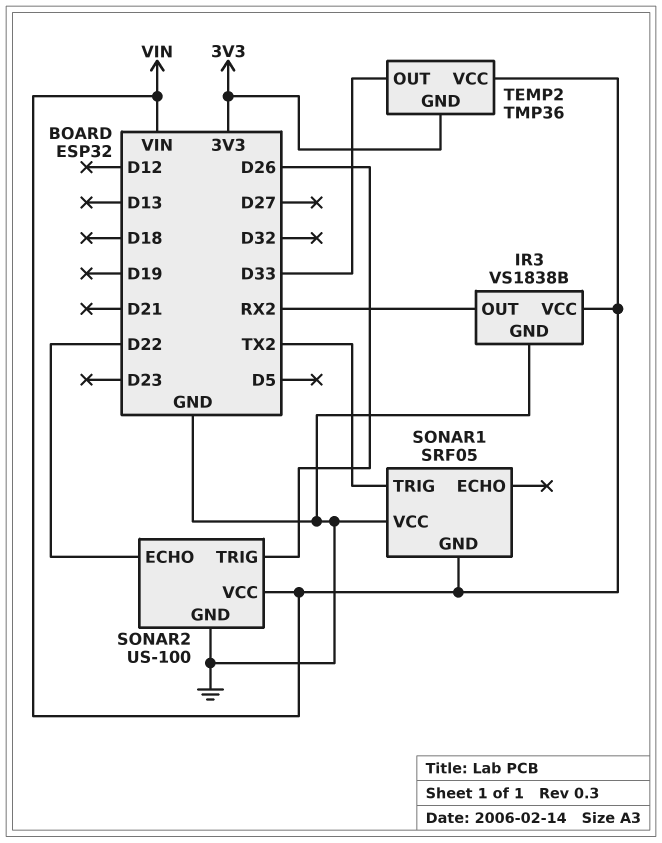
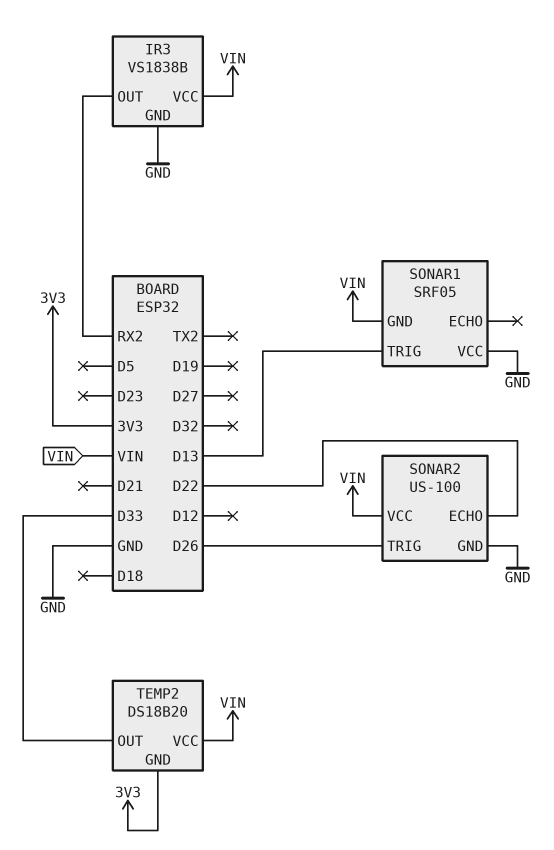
SONAR1 pin TRIG: TX2 -> D13
TEMP2: TMP36 -> DS18B20

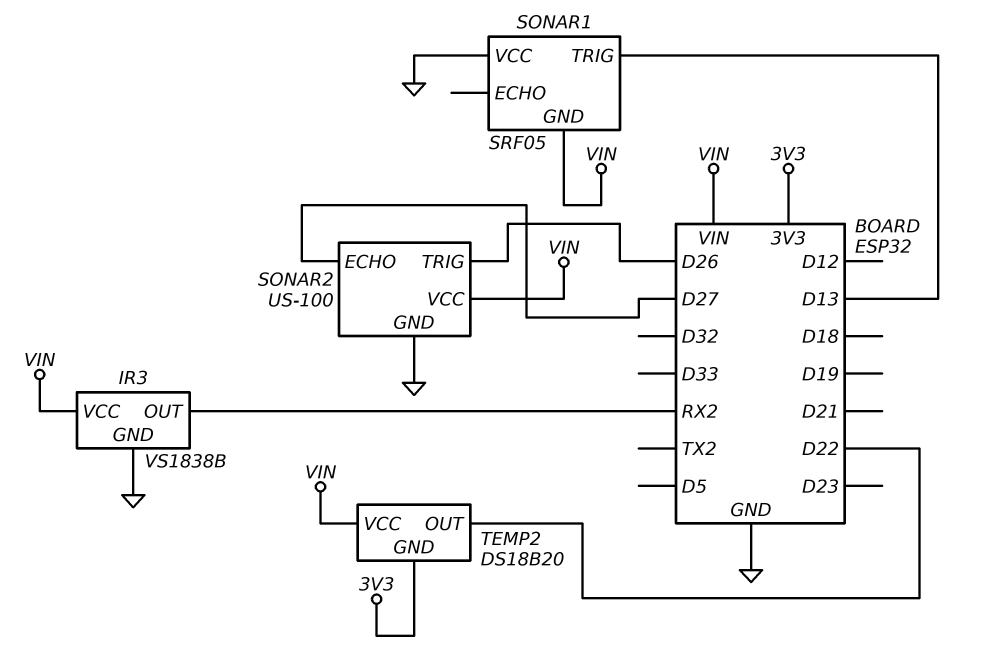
SONAR2 pin ECHO: D22 -> D27
TEMP2 pin OUT: D33 -> D22

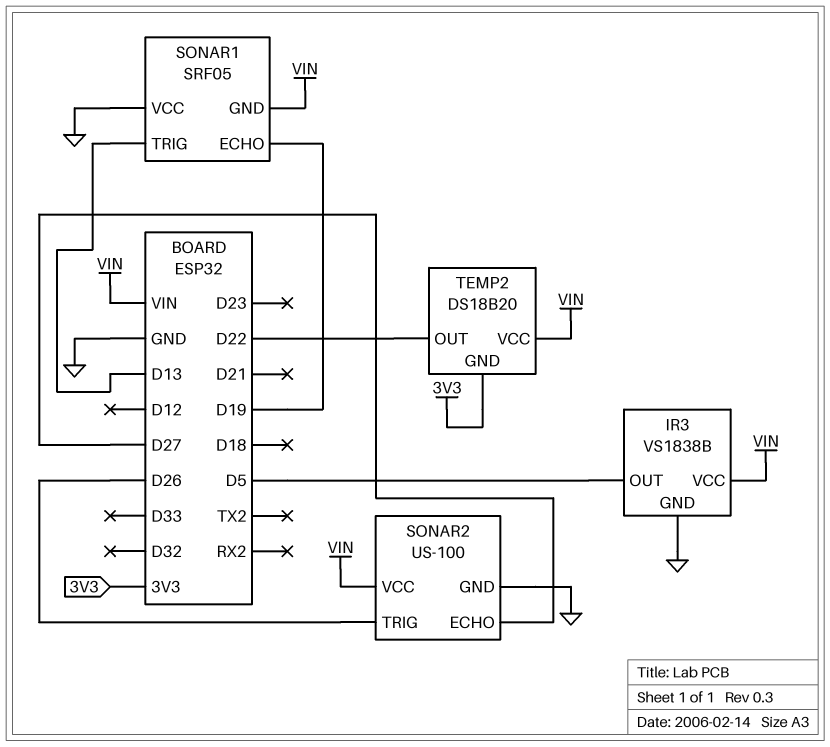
IR3 pin OUT: RX2 -> D5
SONAR1 pin ECHO: none -> D19

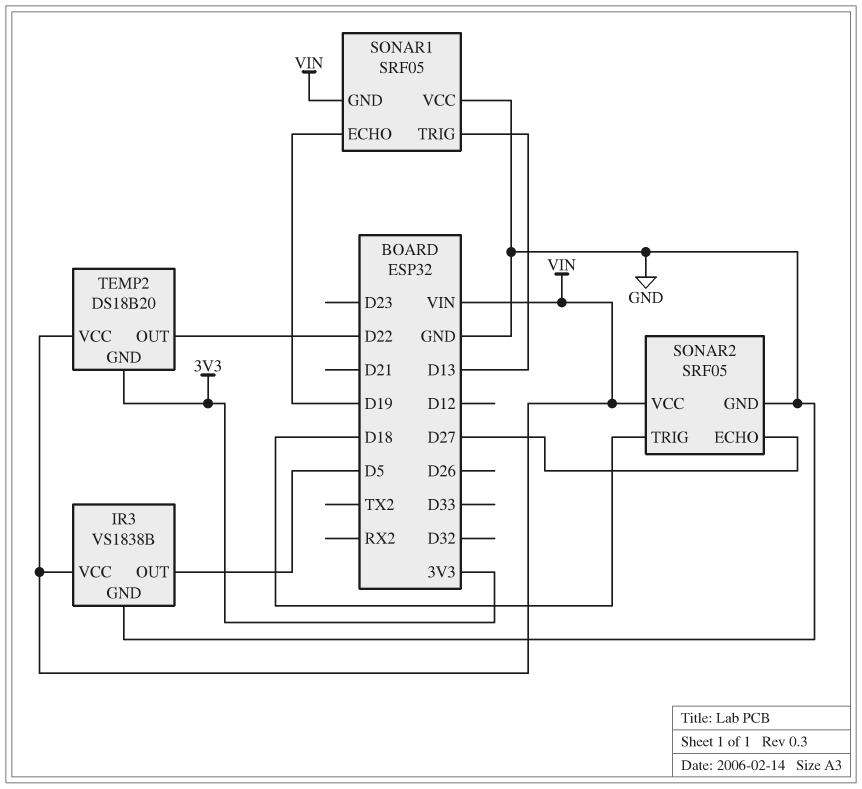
SONAR2: US-100 -> SRF05
SONAR2 pin TRIG: D26 -> D18

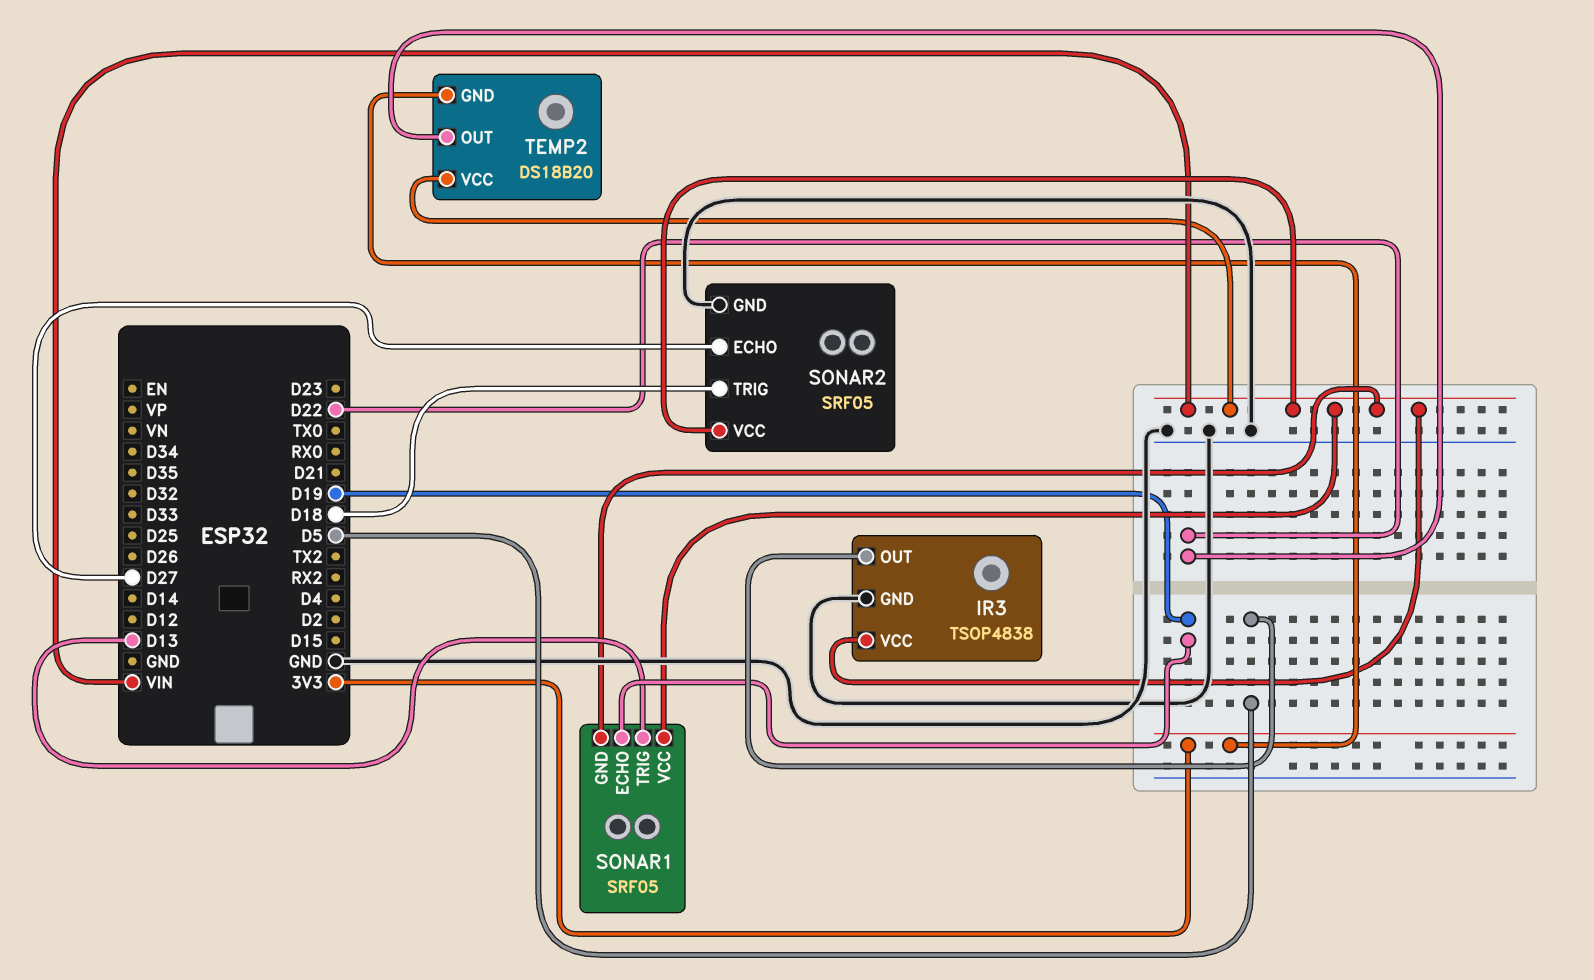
IR3: VS1838B -> TSOP4838
SONAR1 pin VCC: GND -> VIN

